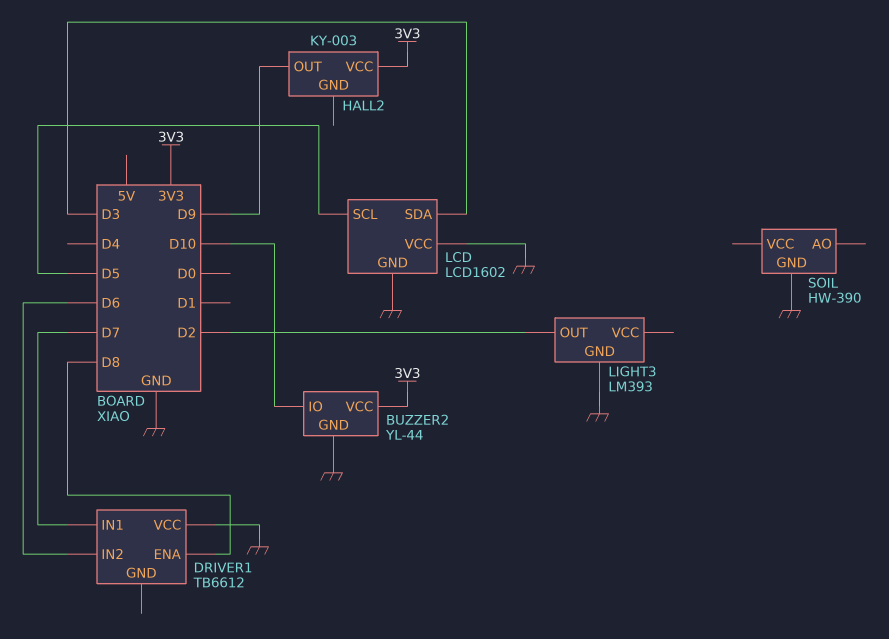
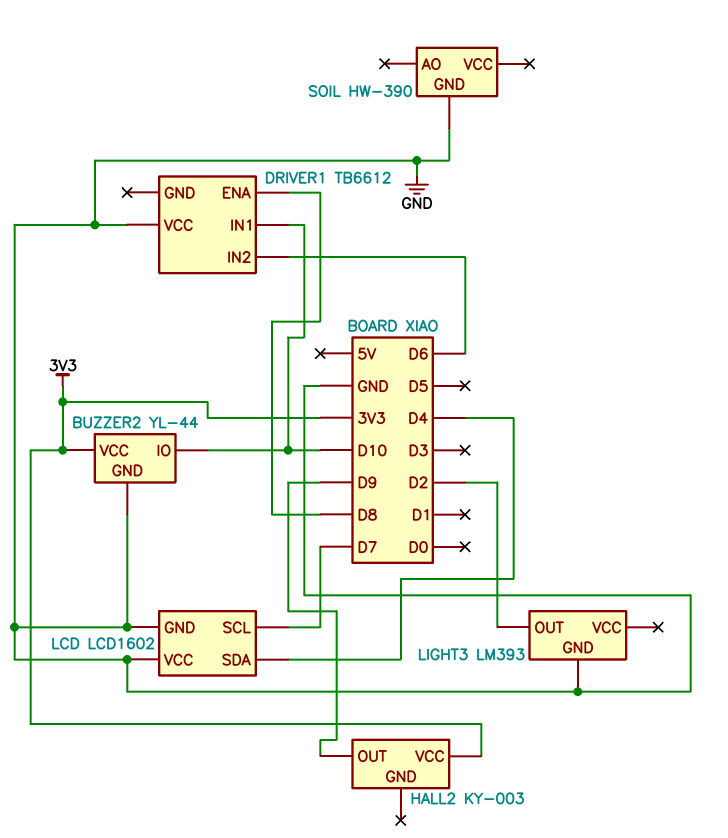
DRIVER1 pin IN1: D7 -> D10
LCD pin SCL: D5 -> D7
LCD pin SDA: D3 -> D4

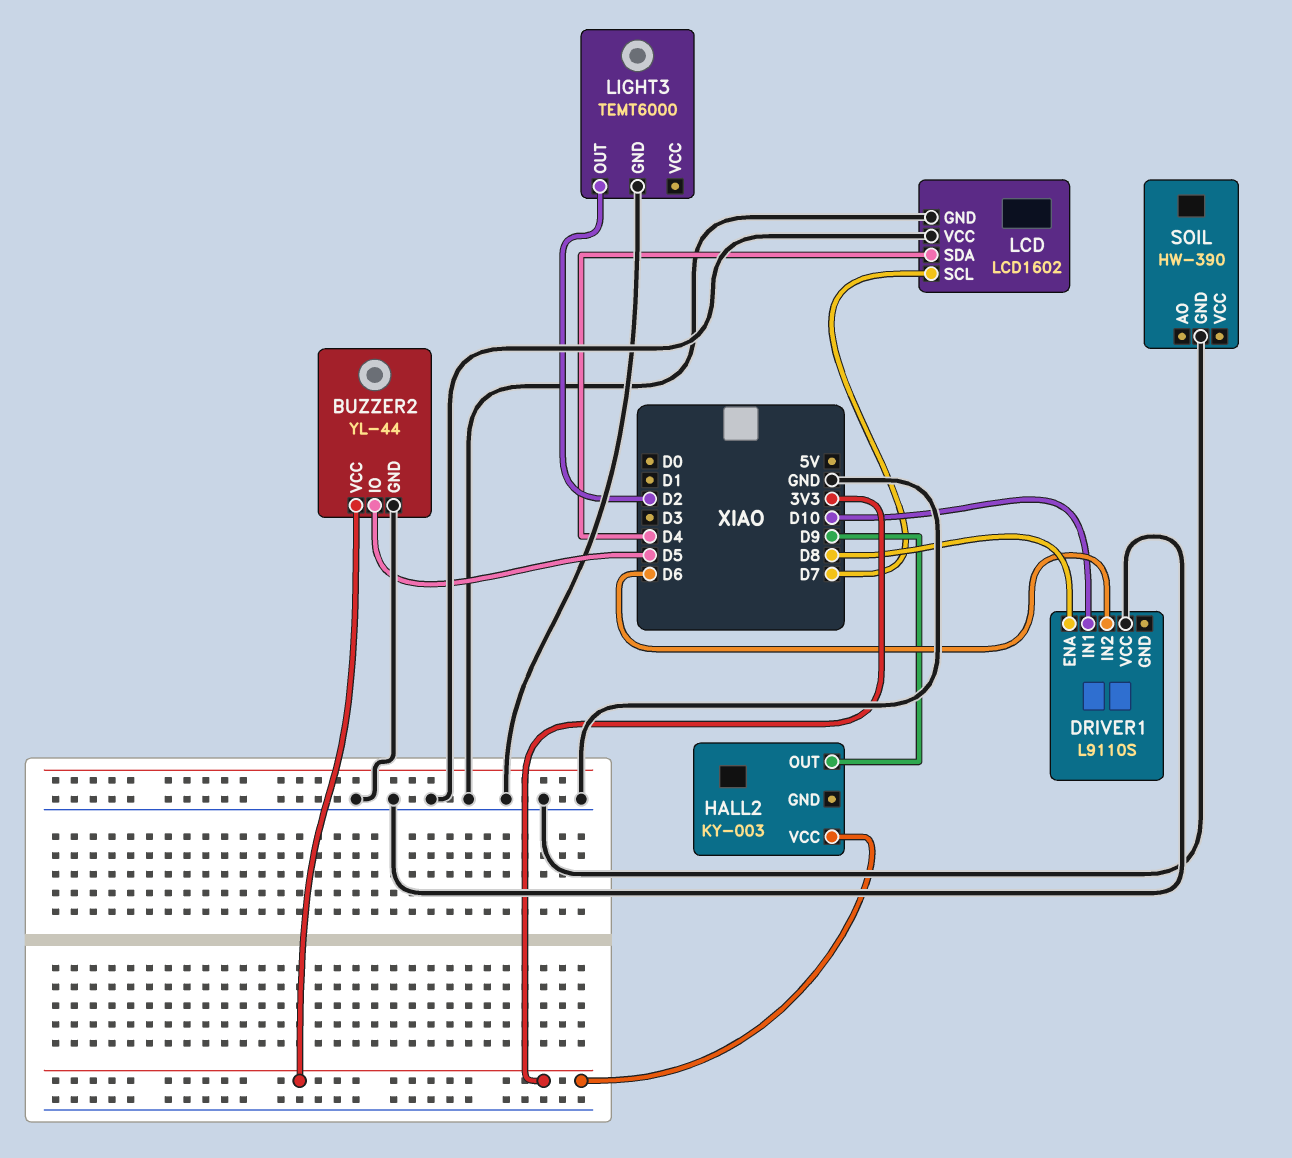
BUZZER2 pin IO: D10 -> D5
DRIVER1: TB6612 -> L9110S
LIGHT3: LM393 -> TEMT6000

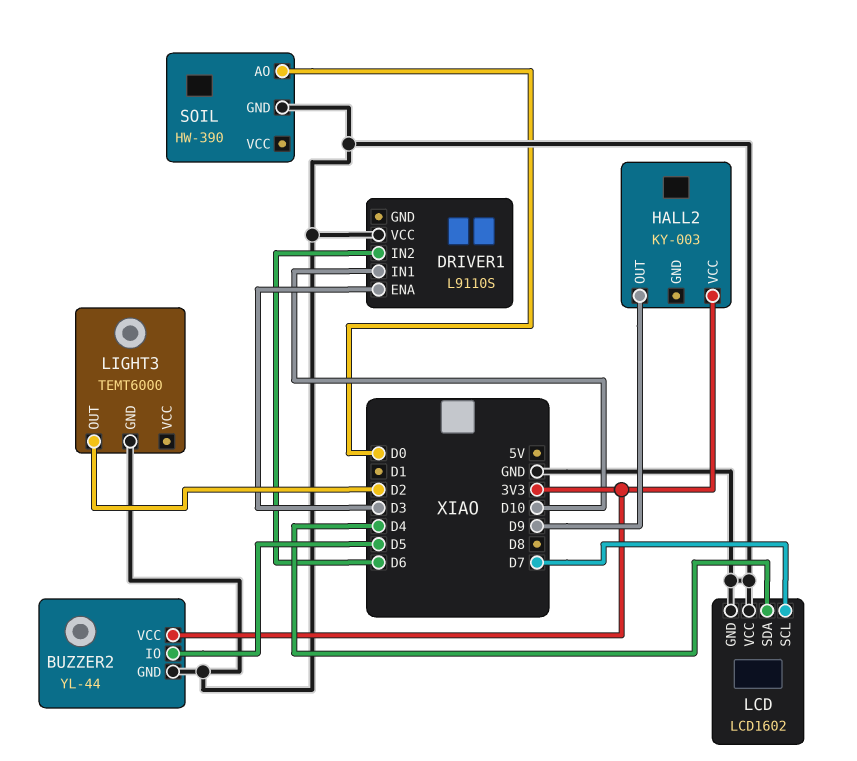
DRIVER1 pin ENA: D8 -> D3
SOIL pin AO: none -> D0

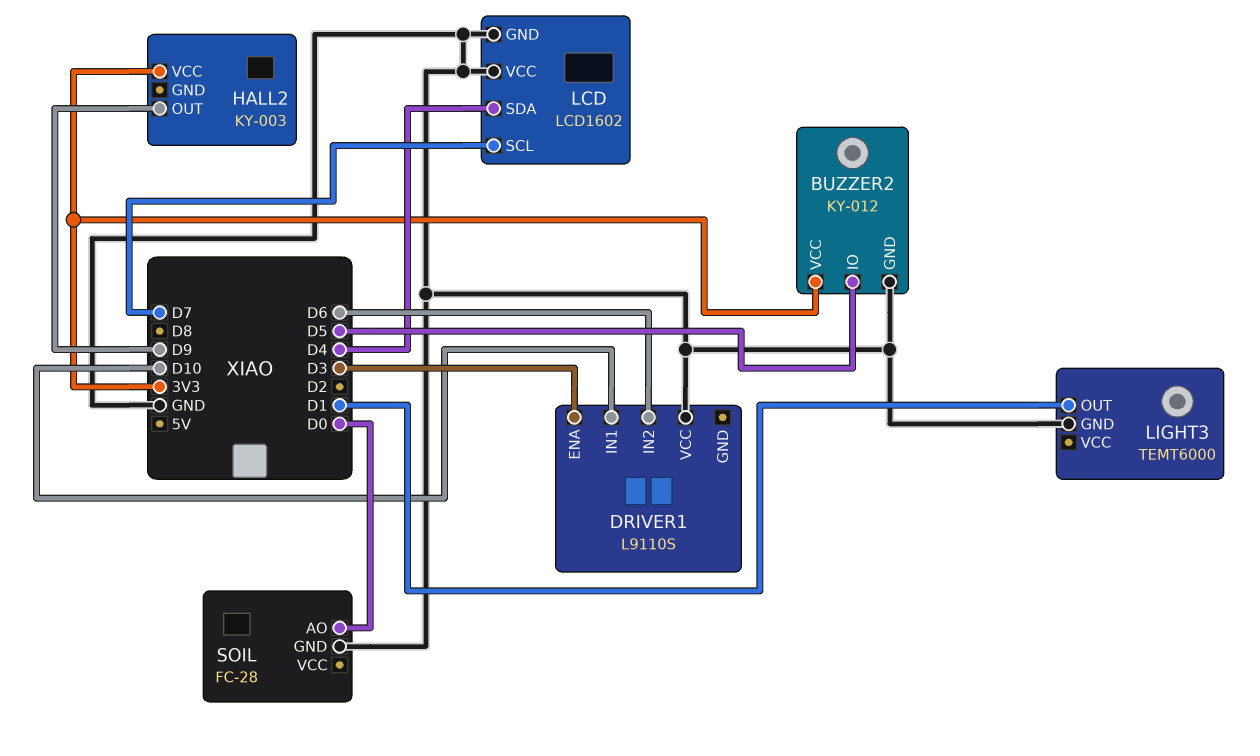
BUZZER2: YL-44 -> KY-012
LIGHT3 pin OUT: D2 -> D1
SOIL: HW-390 -> FC-28

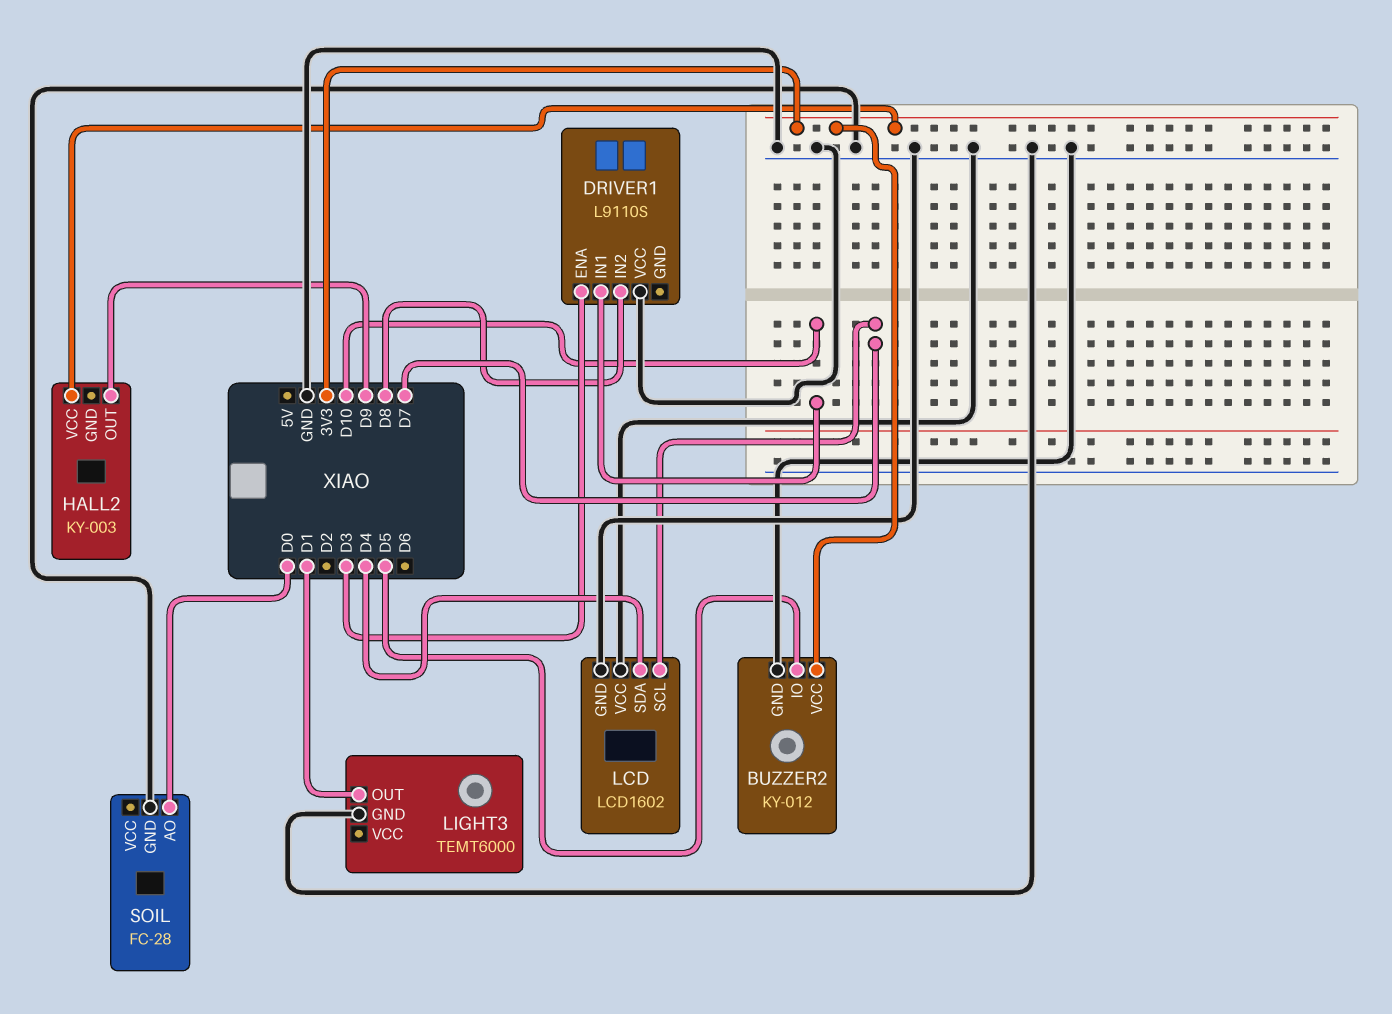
DRIVER1 pin IN2: D6 -> D8

